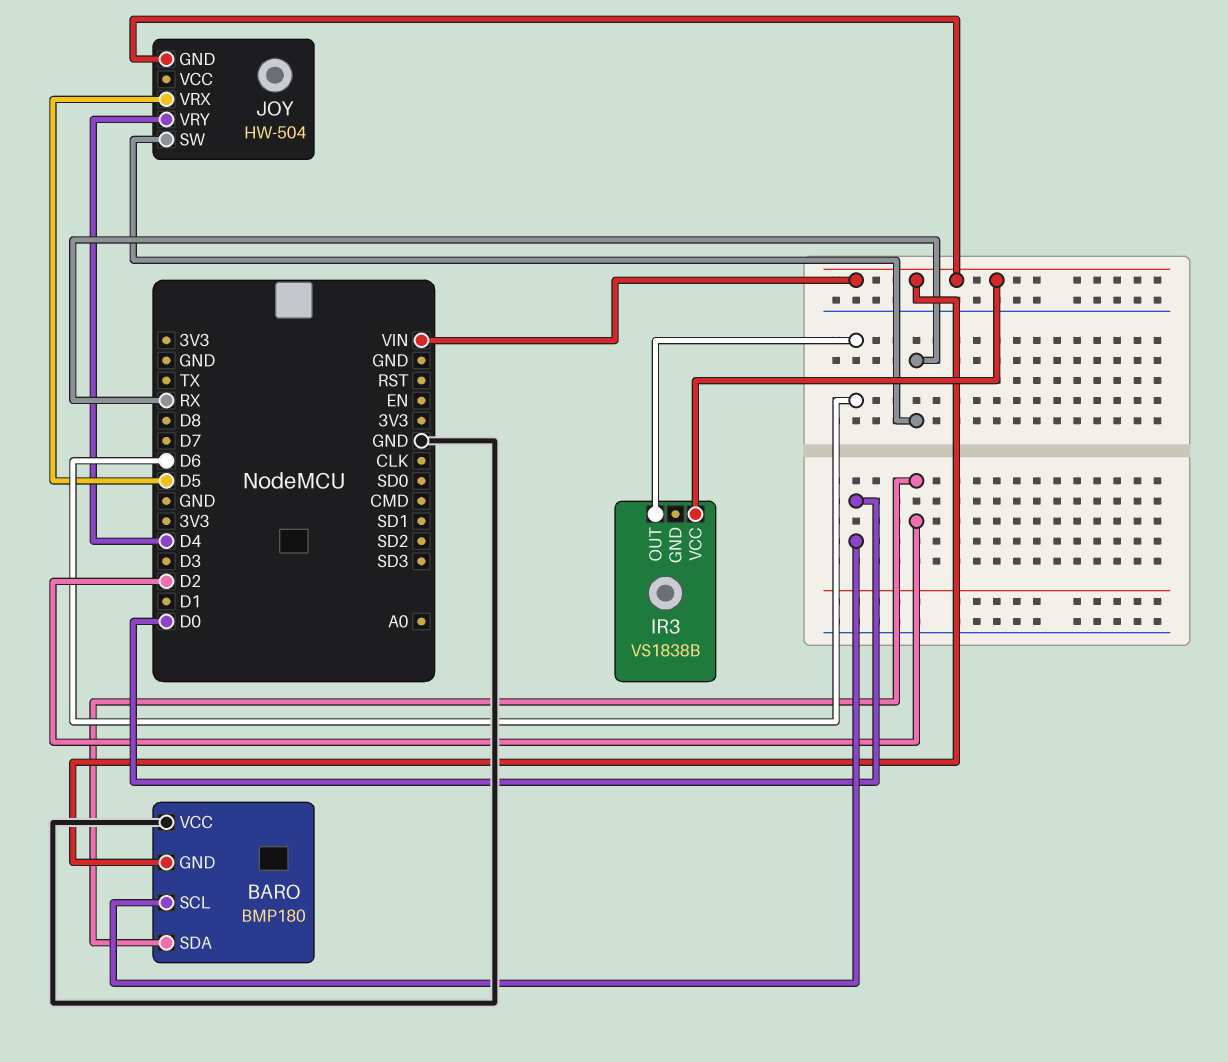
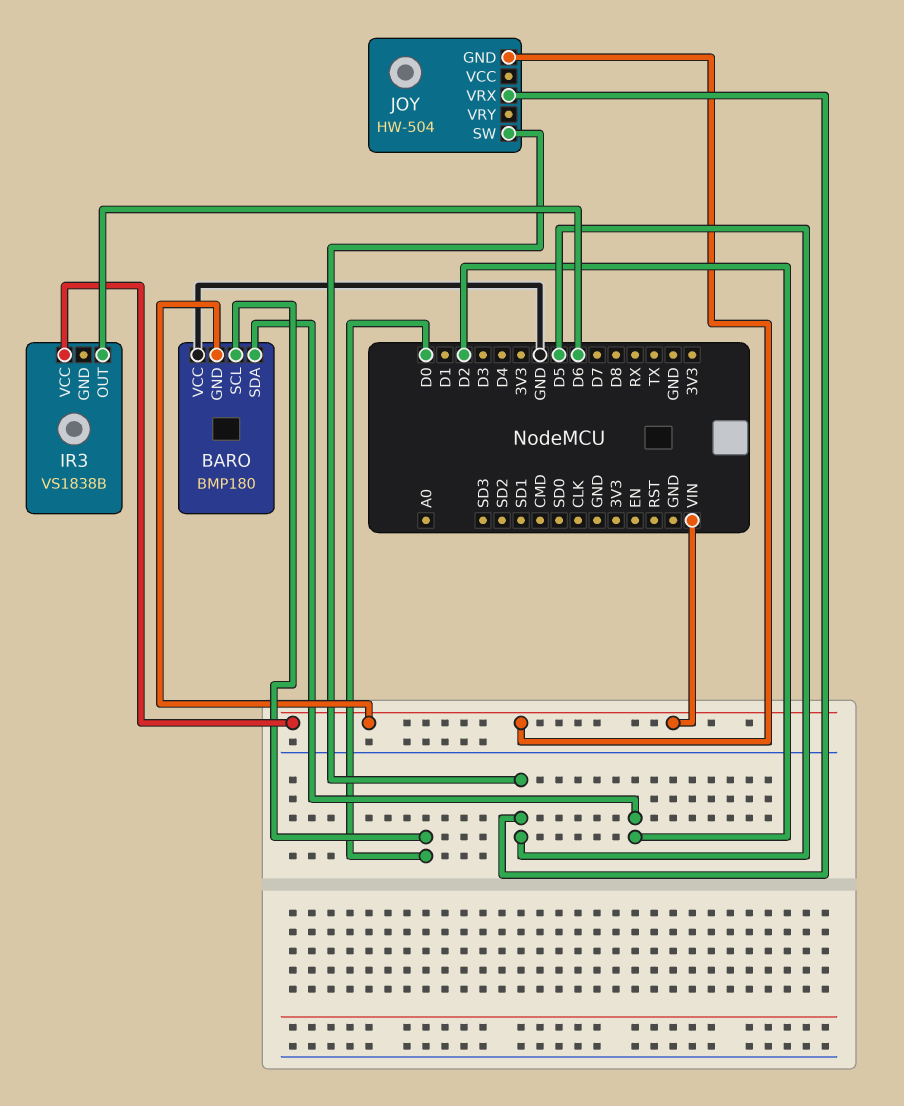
JOY pin SW: RX -> D5
JOY pin VRY: D4 -> none

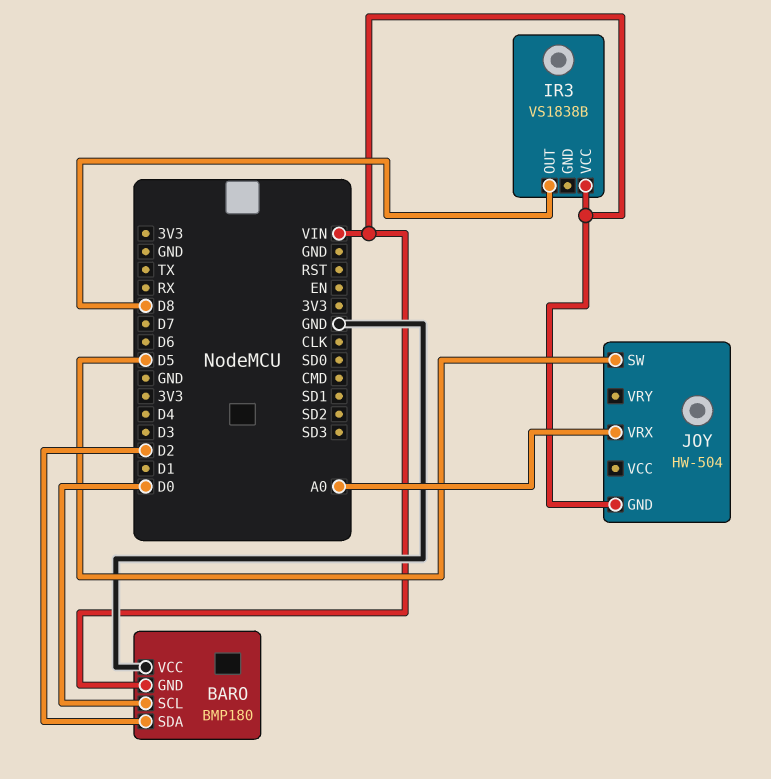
IR3 pin OUT: D6 -> D8
JOY pin VRX: D5 -> A0

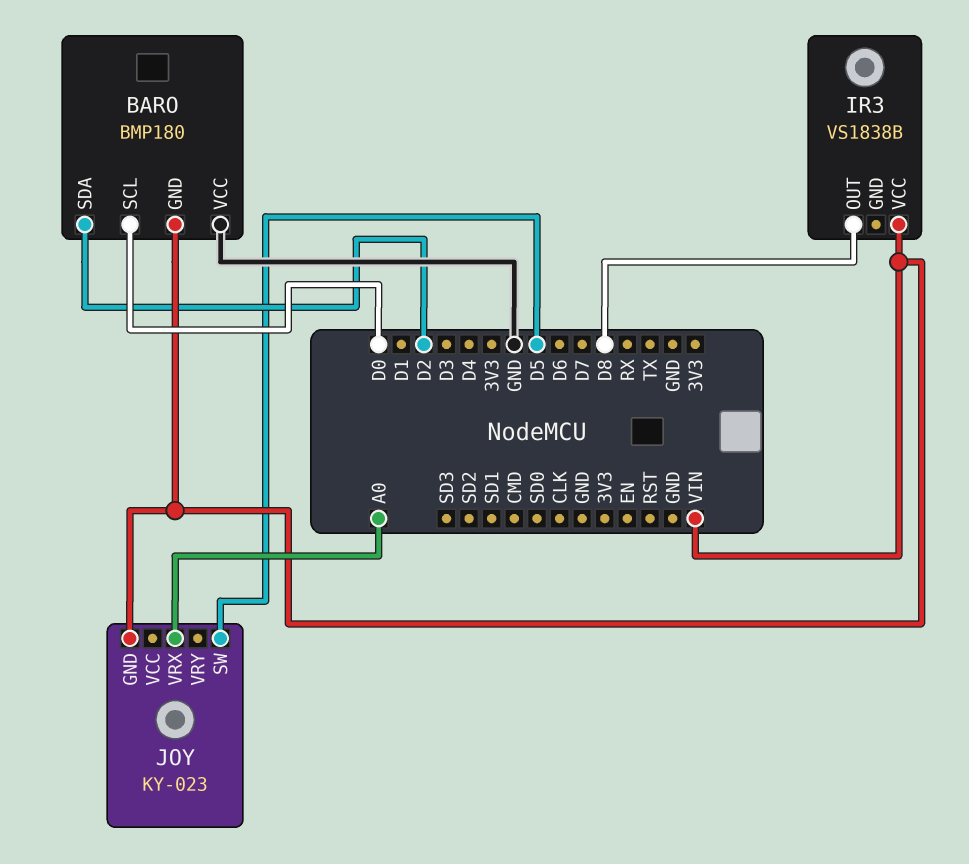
JOY: HW-504 -> KY-023

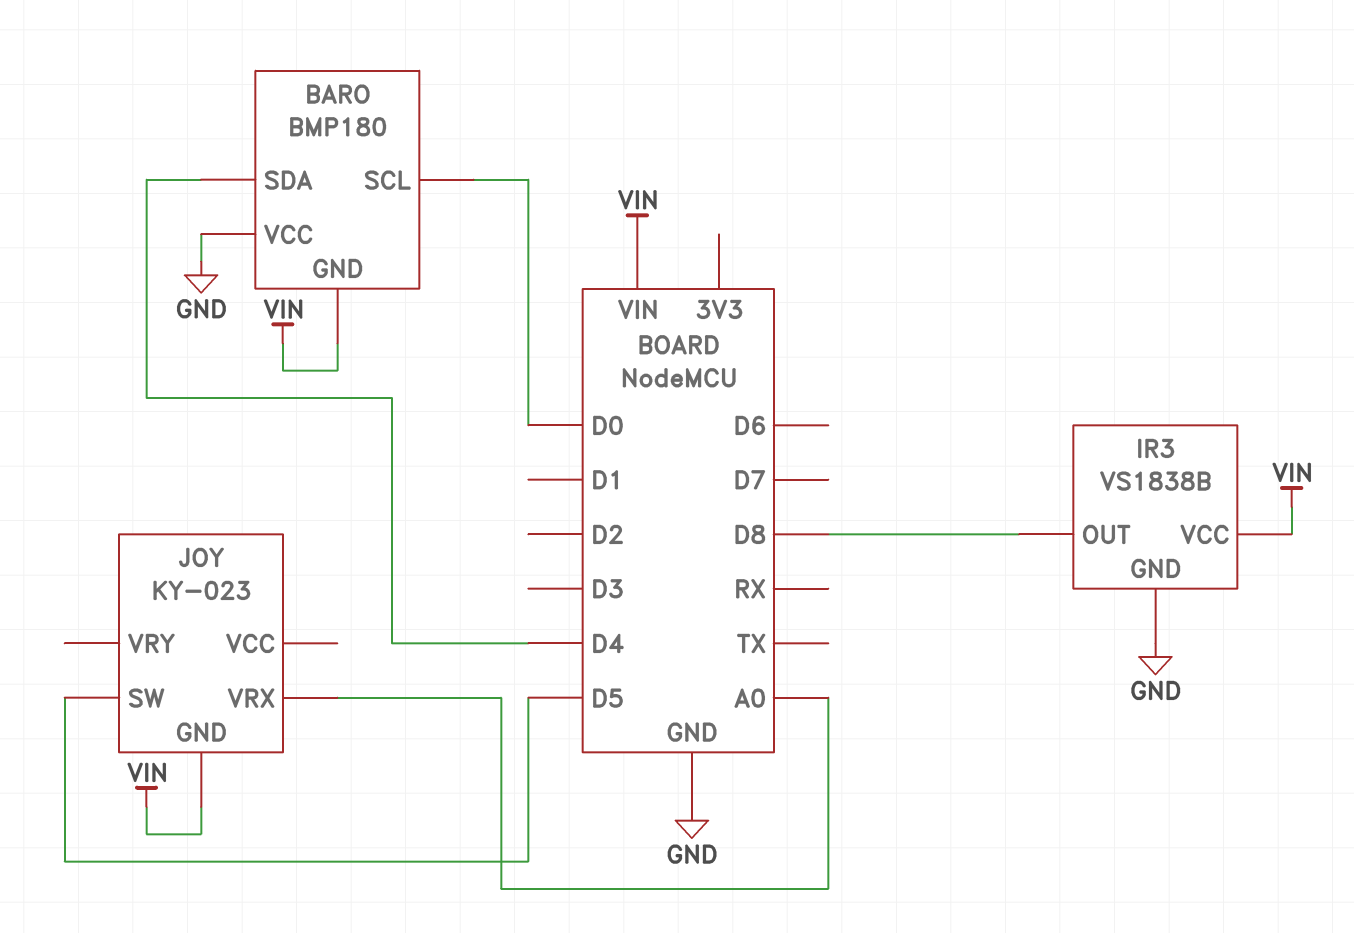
BARO pin SDA: D2 -> D4
IR3 pin GND: none -> GND

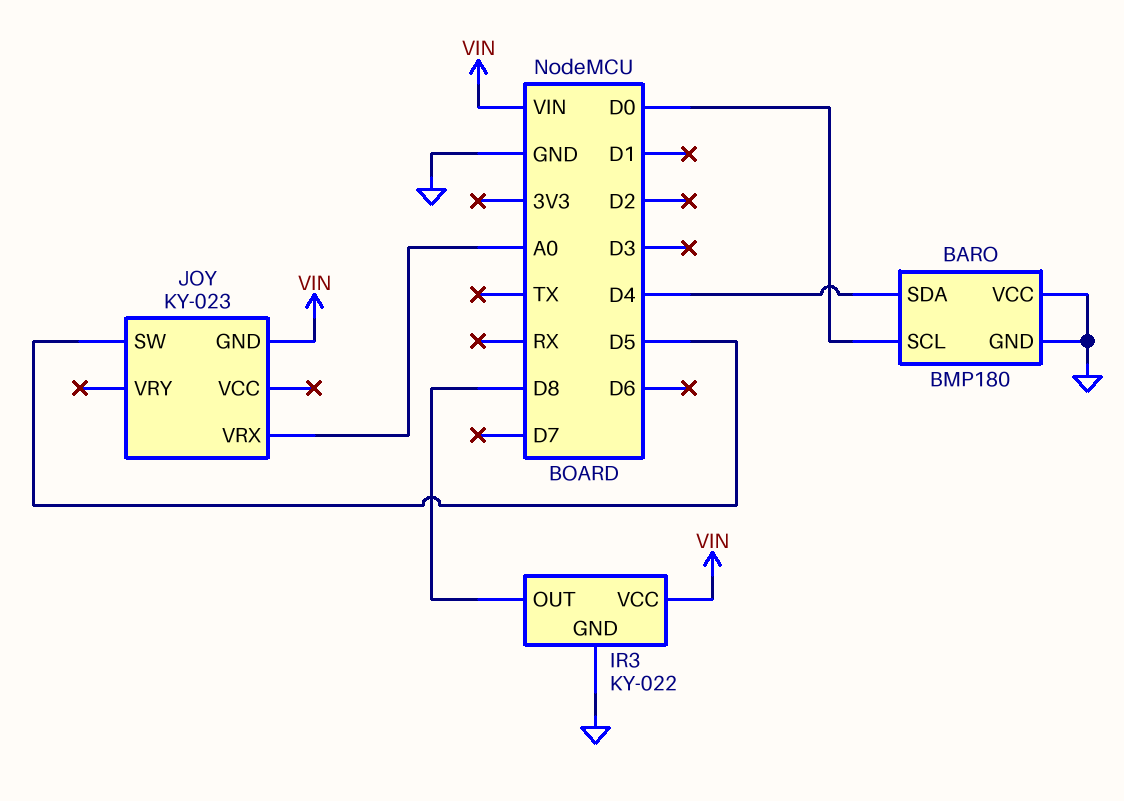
BARO pin GND: VIN -> GND
IR3: VS1838B -> KY-022

